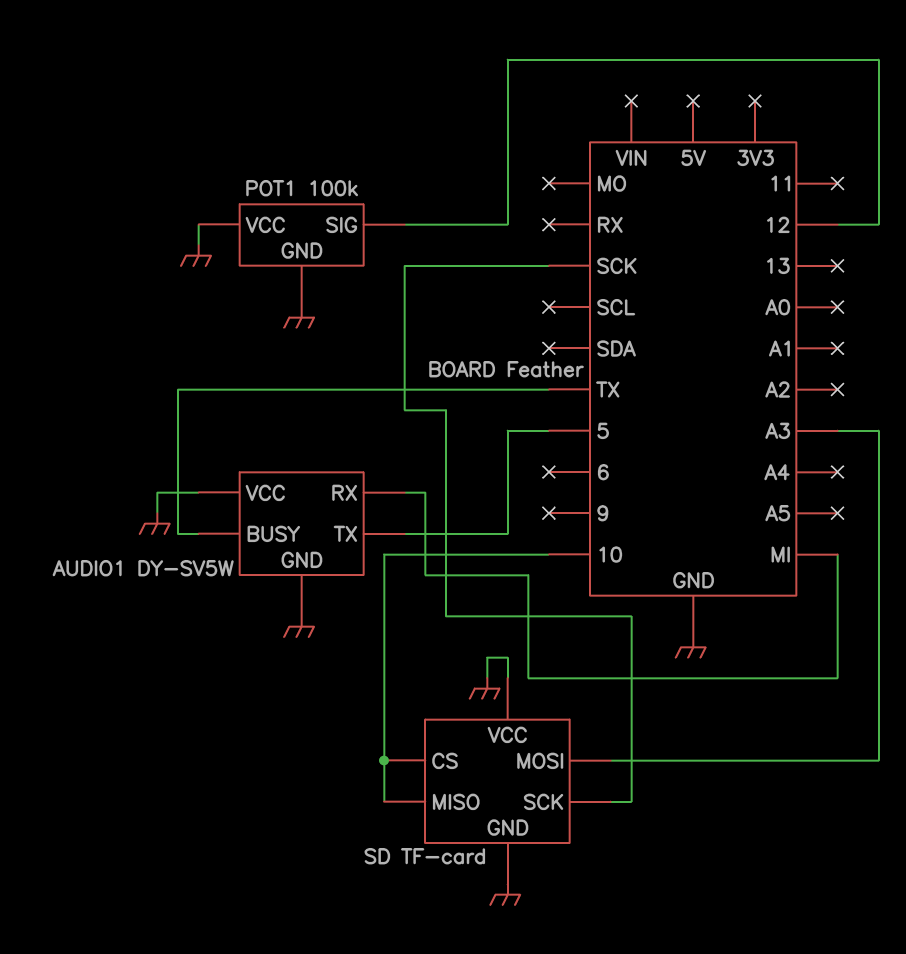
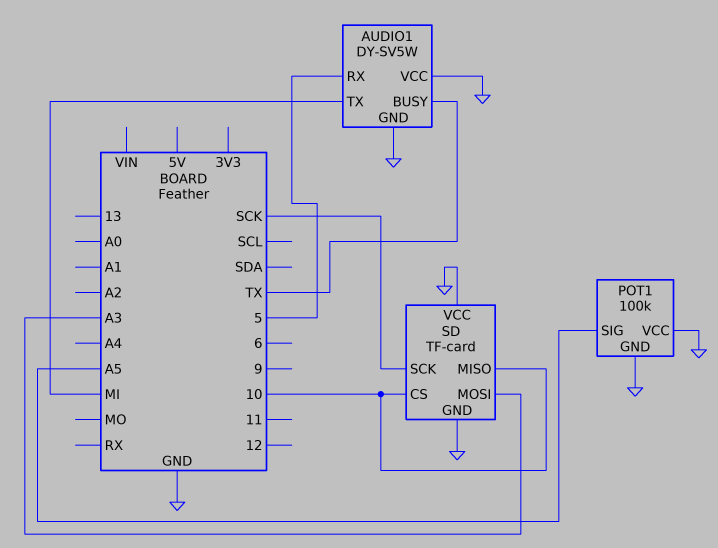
AUDIO1 pin RX: MI -> 5
AUDIO1 pin TX: 5 -> MI
POT1 pin SIG: 12 -> A5

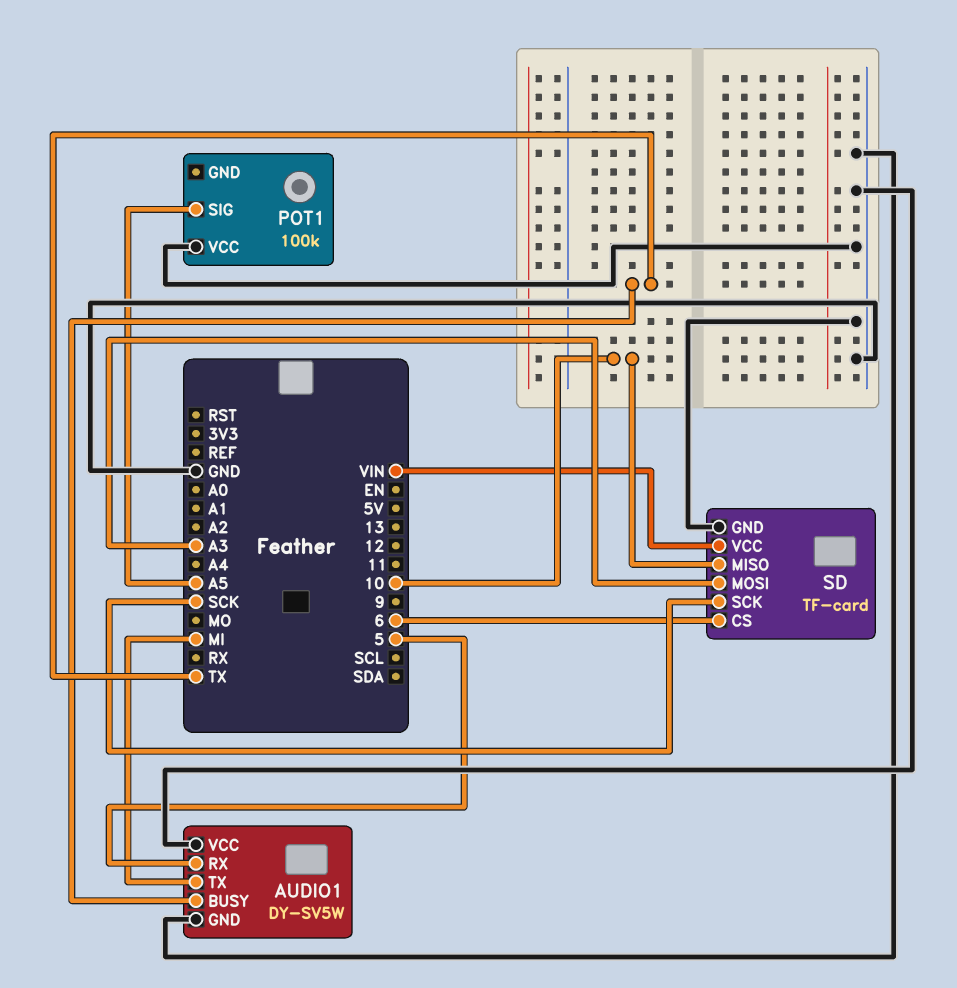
POT1 pin GND: GND -> none
SD pin CS: 10 -> 6
SD pin VCC: GND -> VIN

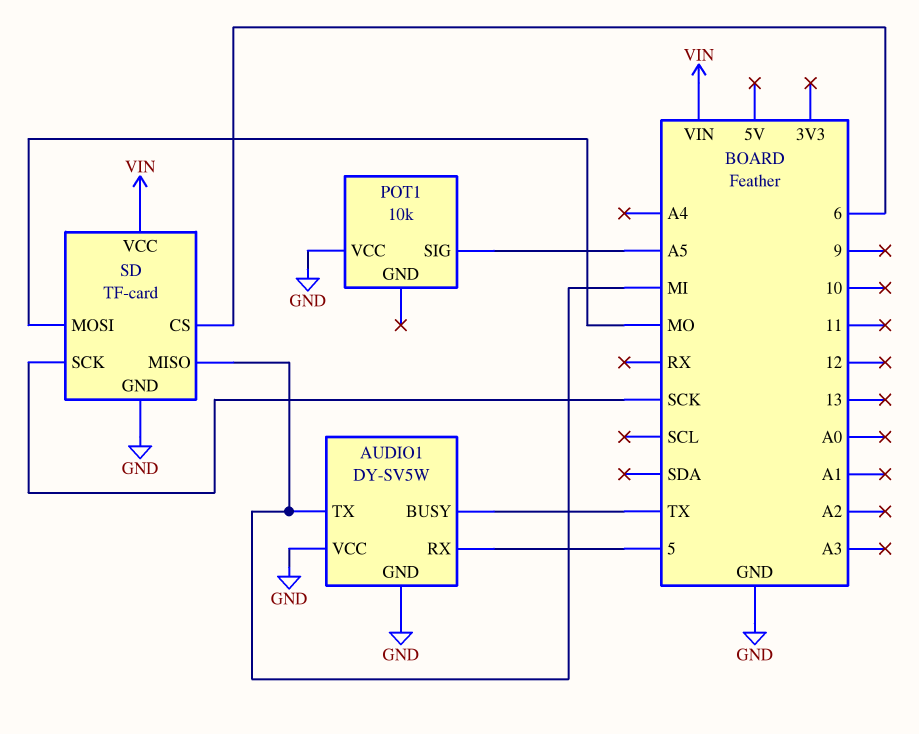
POT1: 100k -> 10k
SD pin MISO: 10 -> MI
SD pin MOSI: A3 -> MO

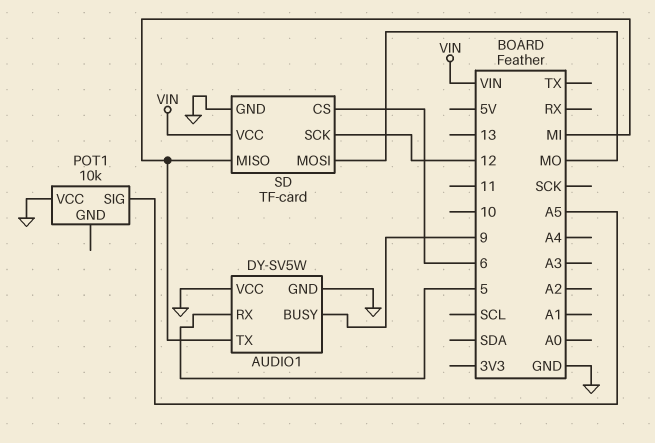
AUDIO1 pin BUSY: TX -> 9
SD pin SCK: SCK -> 12

